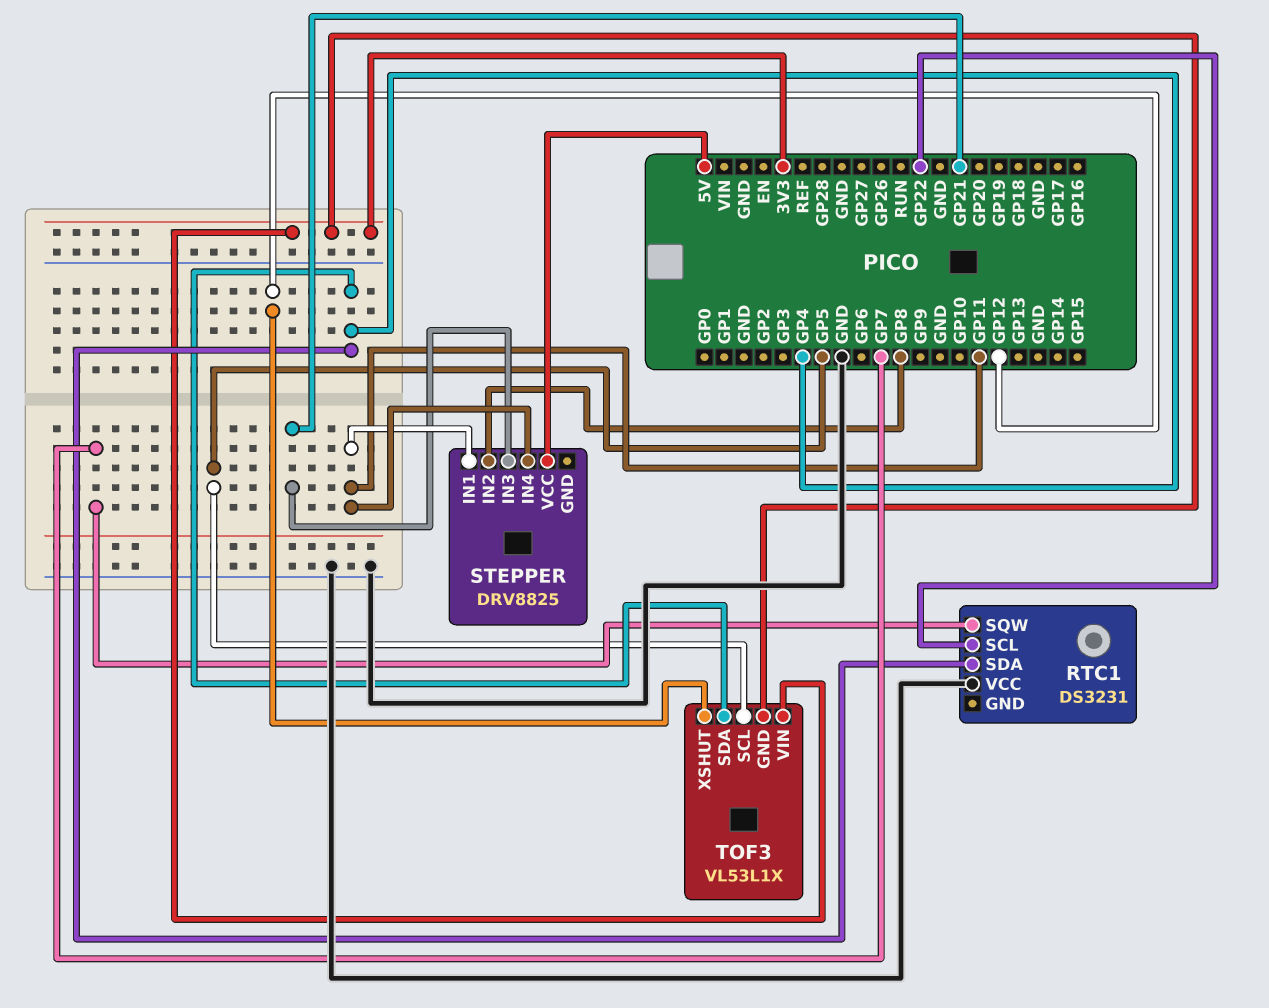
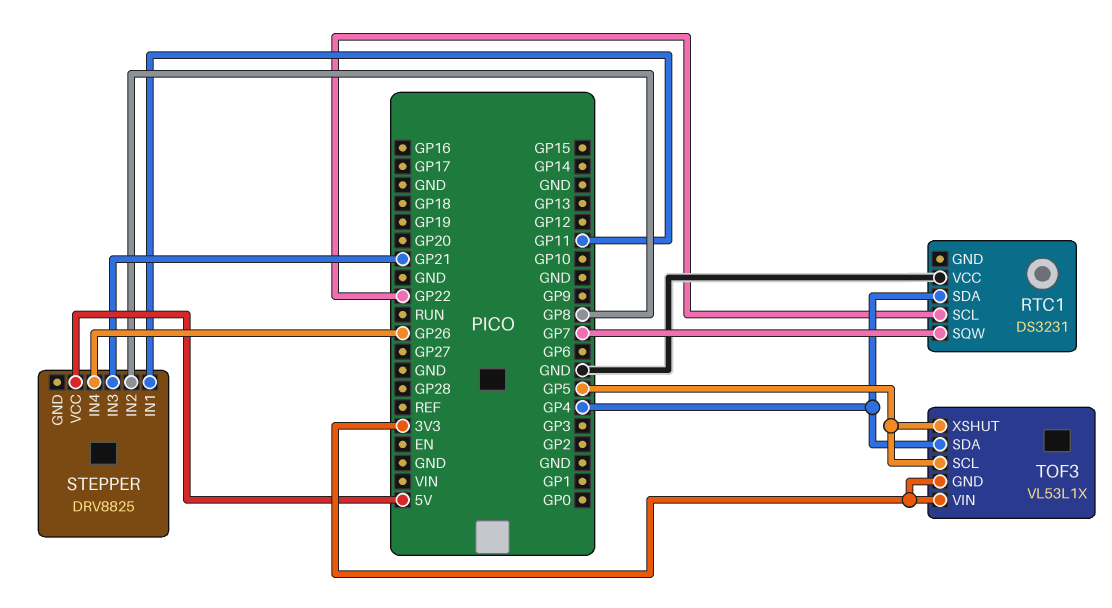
STEPPER pin IN4: GP11 -> GP26
TOF3 pin XSHUT: GP12 -> GP5

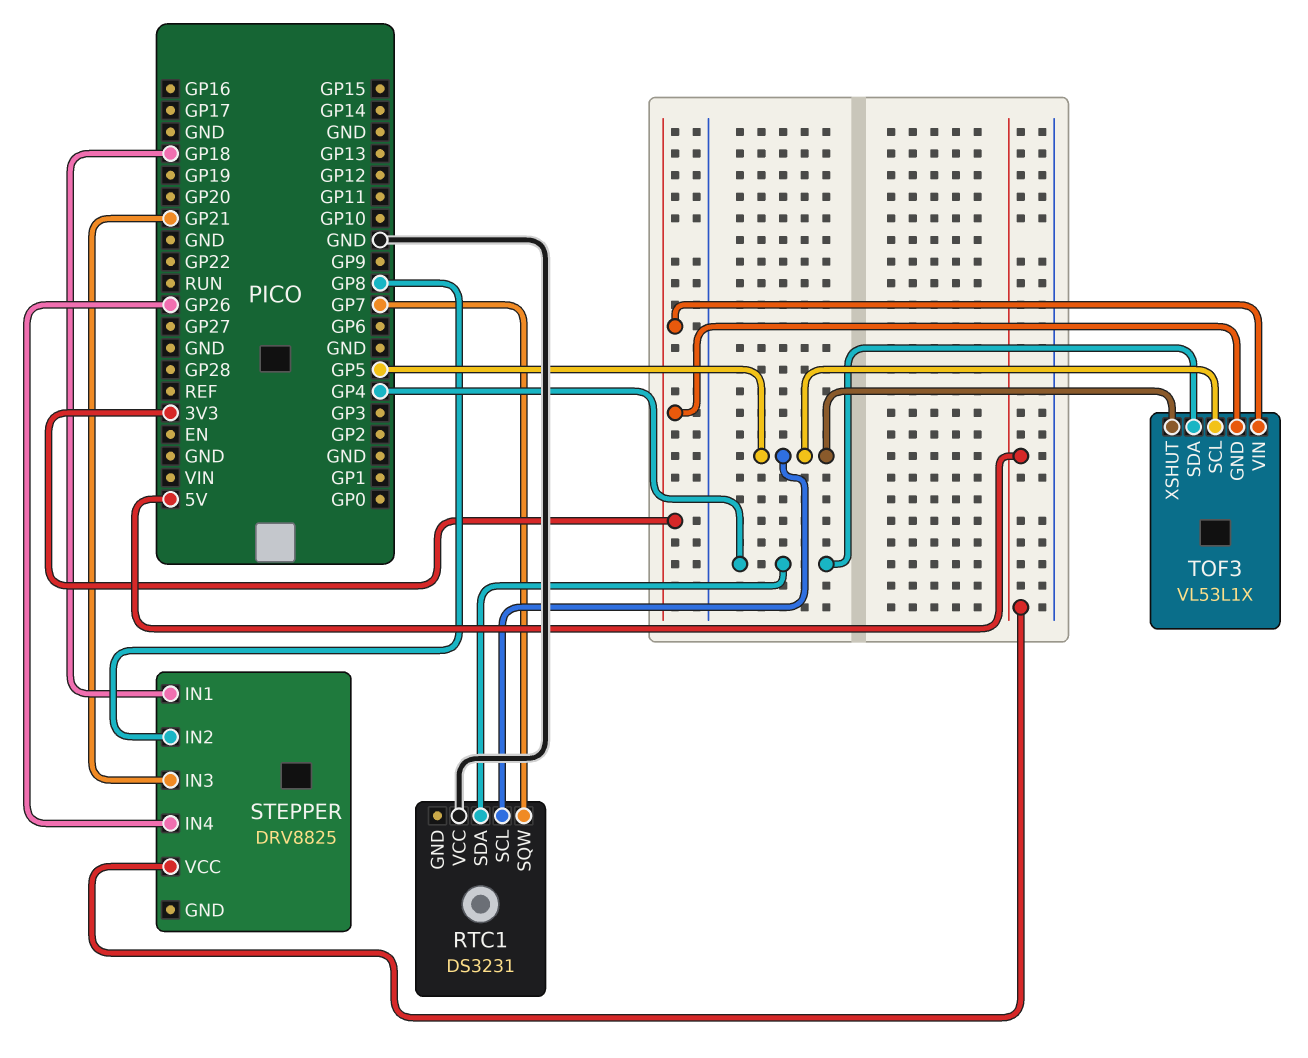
RTC1 pin SCL: GP22 -> GP5
STEPPER pin IN1: GP11 -> GP18

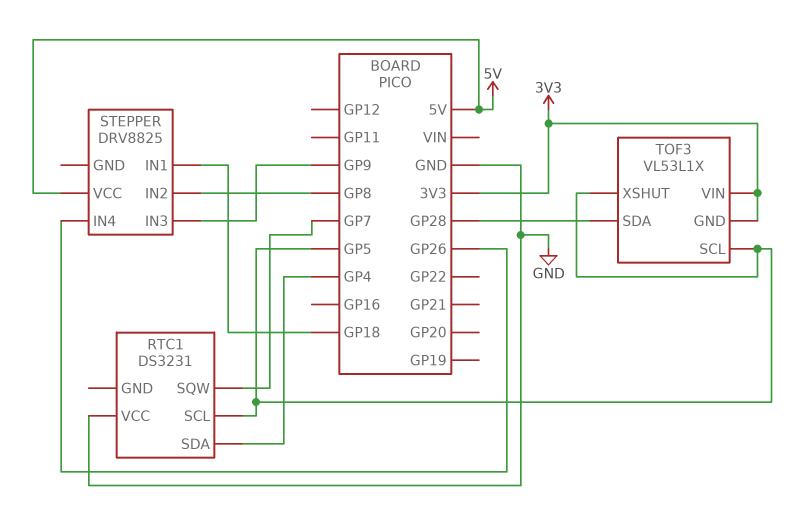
STEPPER pin IN3: GP21 -> GP9
TOF3 pin SDA: GP4 -> GP28

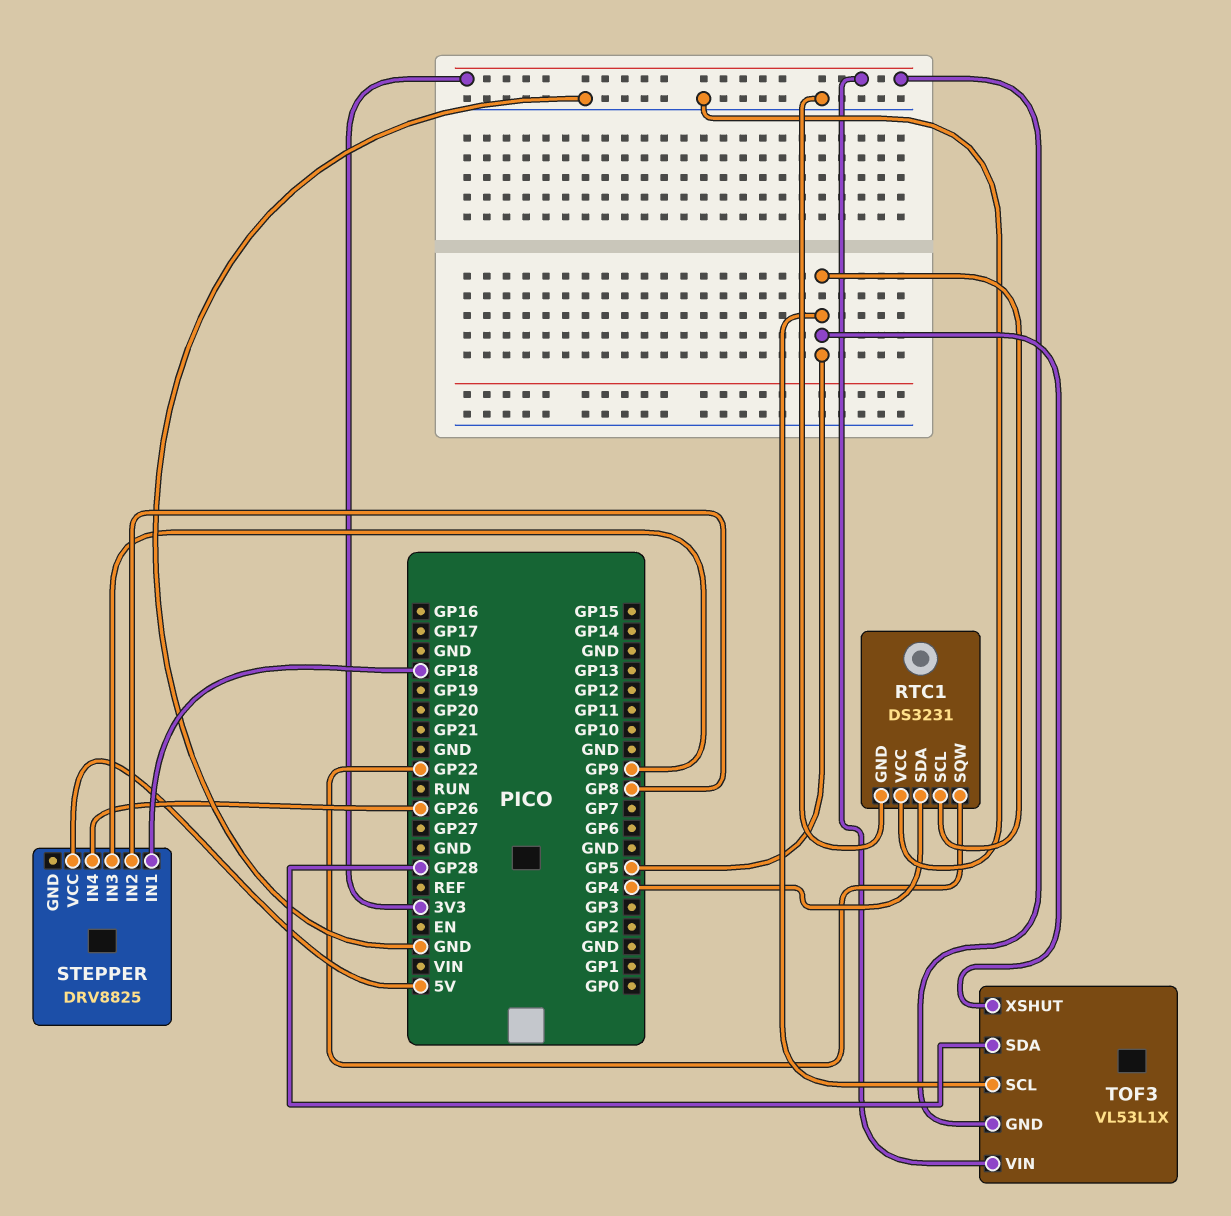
RTC1 pin GND: none -> GND
RTC1 pin SQW: GP7 -> GP22

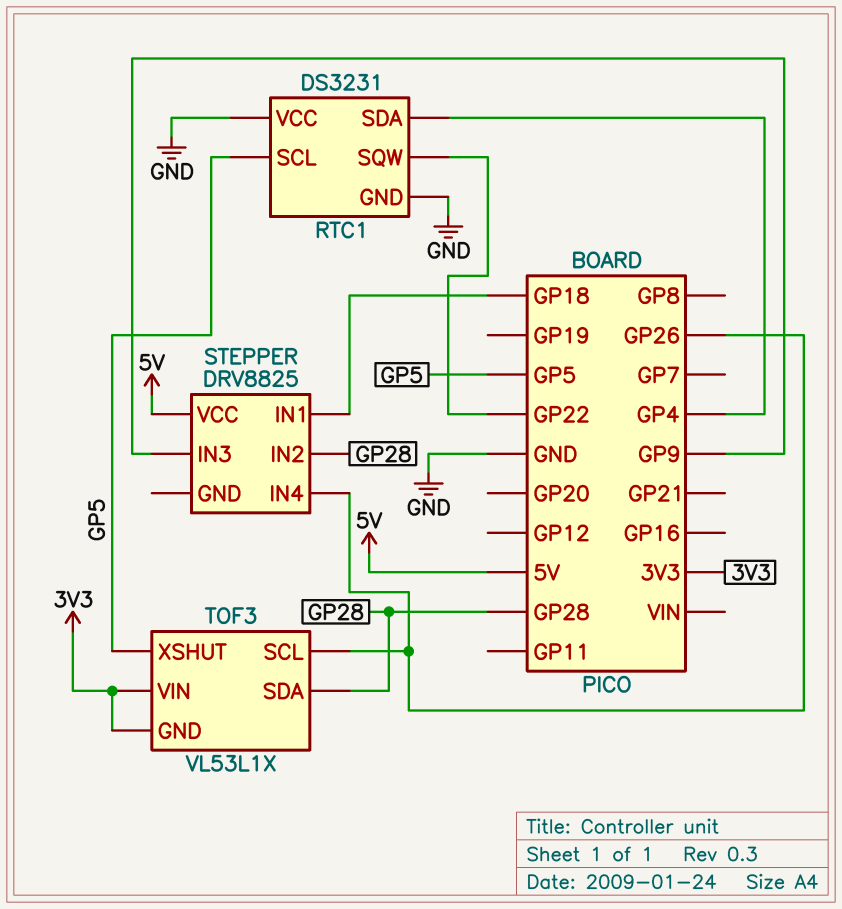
STEPPER pin IN2: GP8 -> GP28
TOF3 pin SCL: GP5 -> GP26

